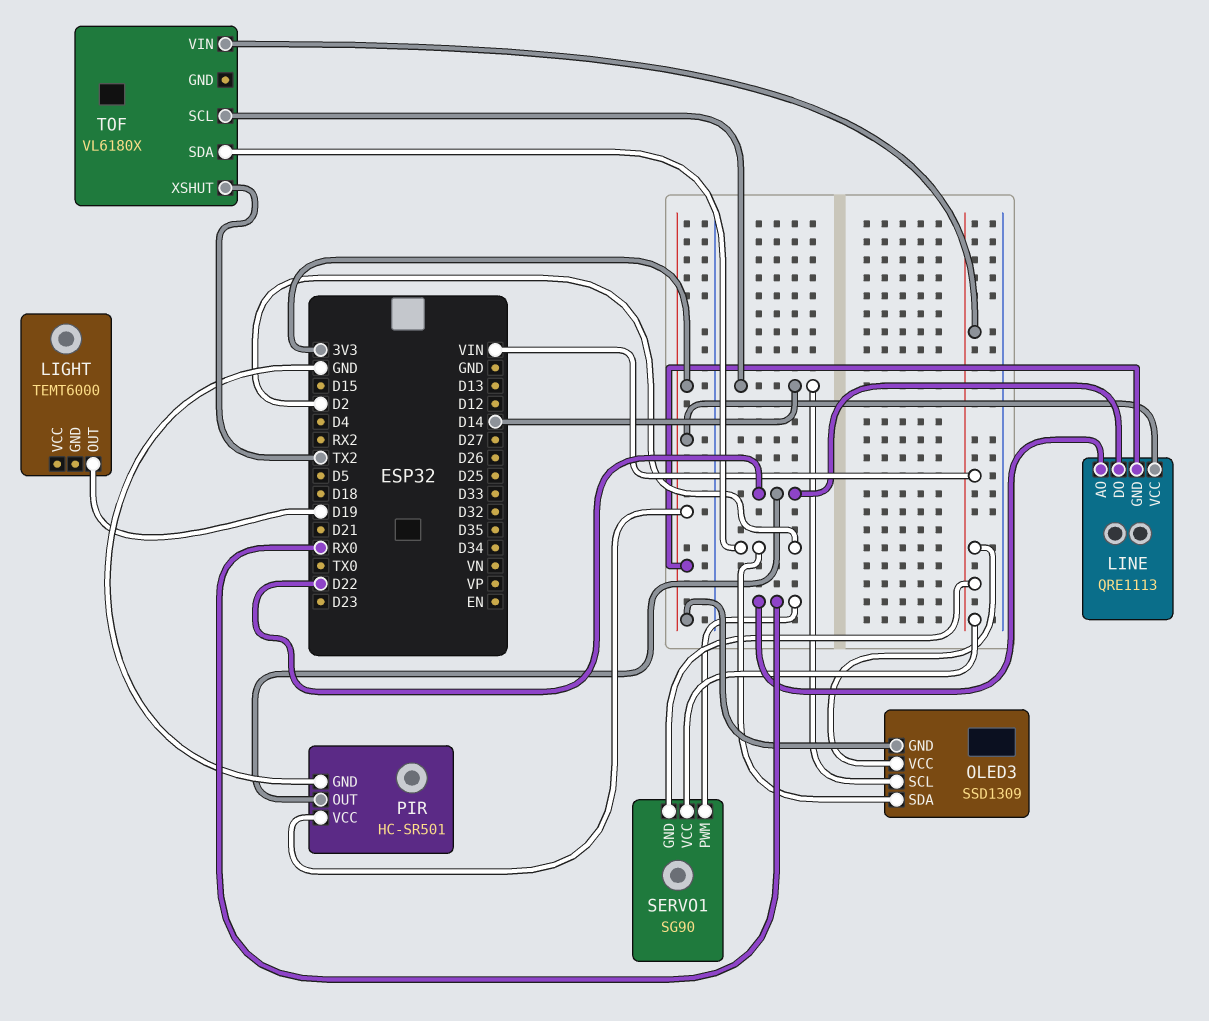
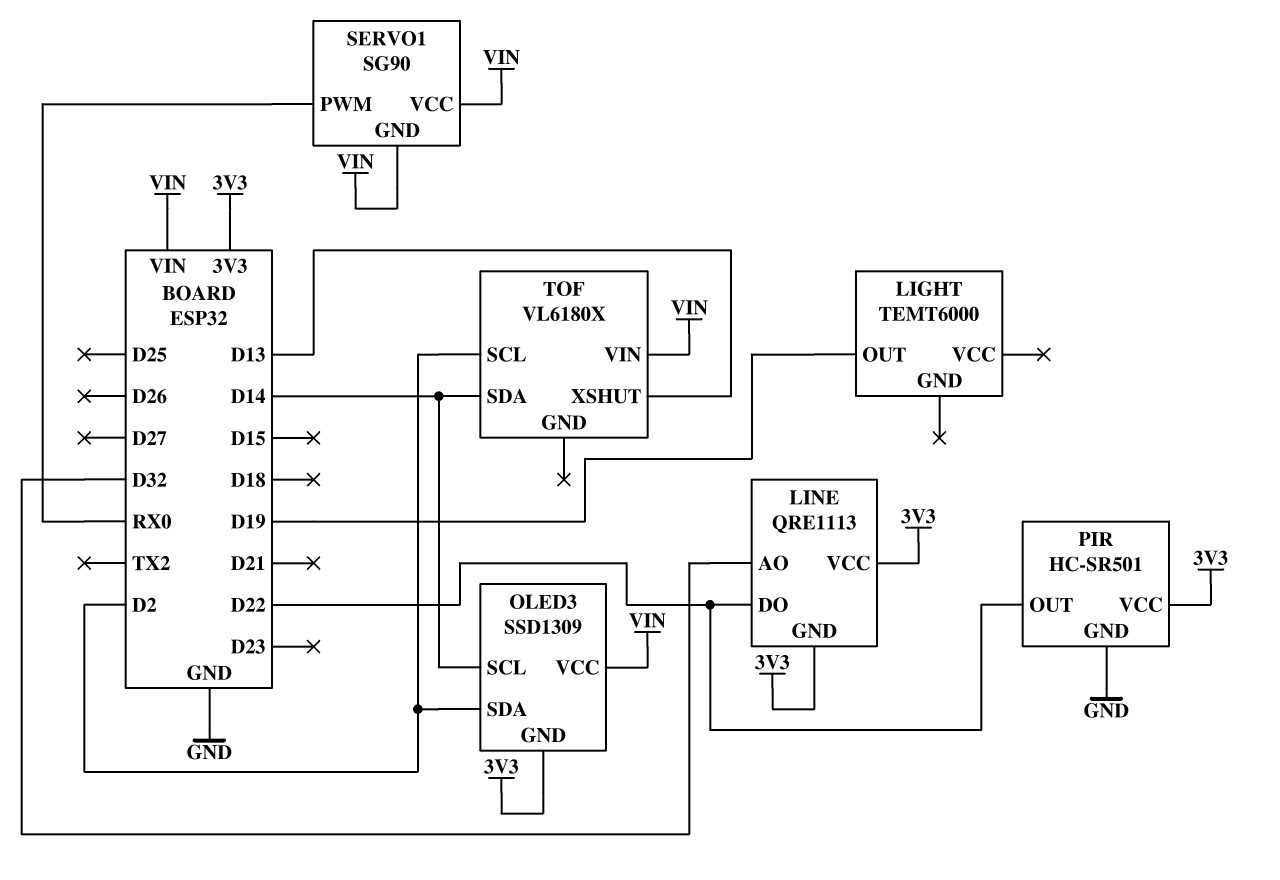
LINE pin AO: RX0 -> D32
TOF pin SCL: D14 -> D2
TOF pin SDA: D2 -> D14
TOF pin XSHUT: TX2 -> D13

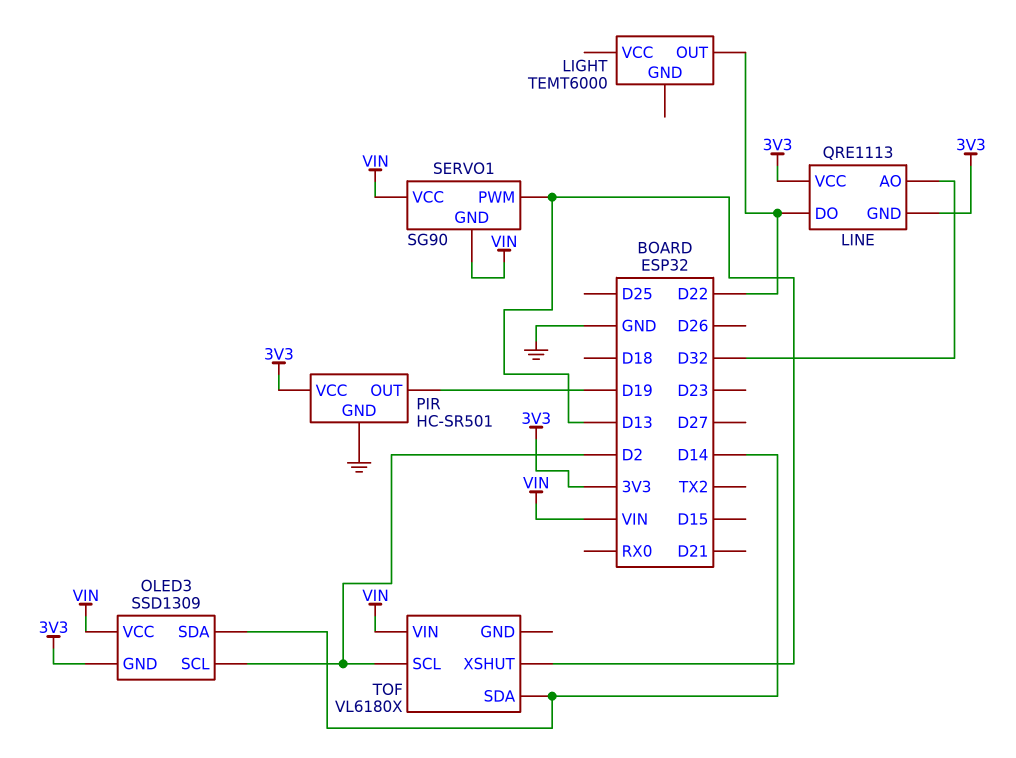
LIGHT pin OUT: D19 -> D22
OLED3 pin SCL: D14 -> D2
OLED3 pin SDA: D2 -> D14
PIR pin OUT: D22 -> D19
SERVO1 pin PWM: RX0 -> D13

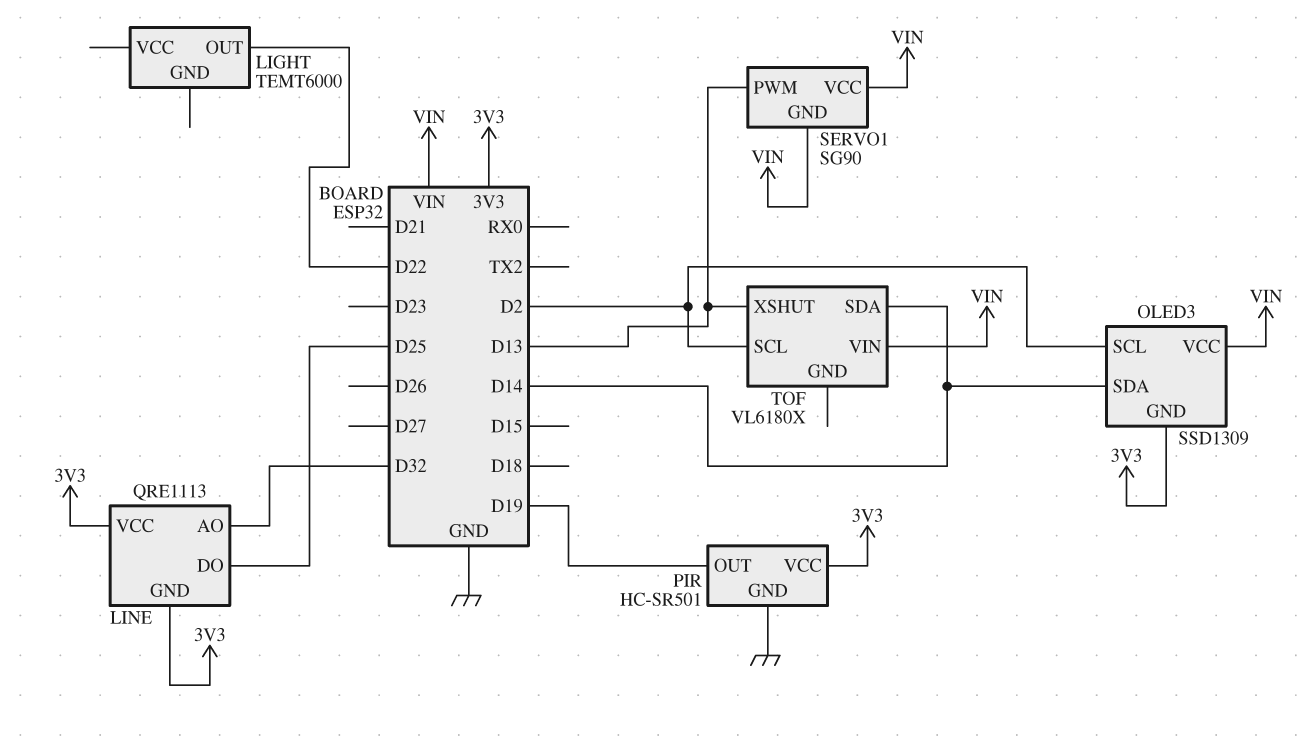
LINE pin DO: D22 -> D25

